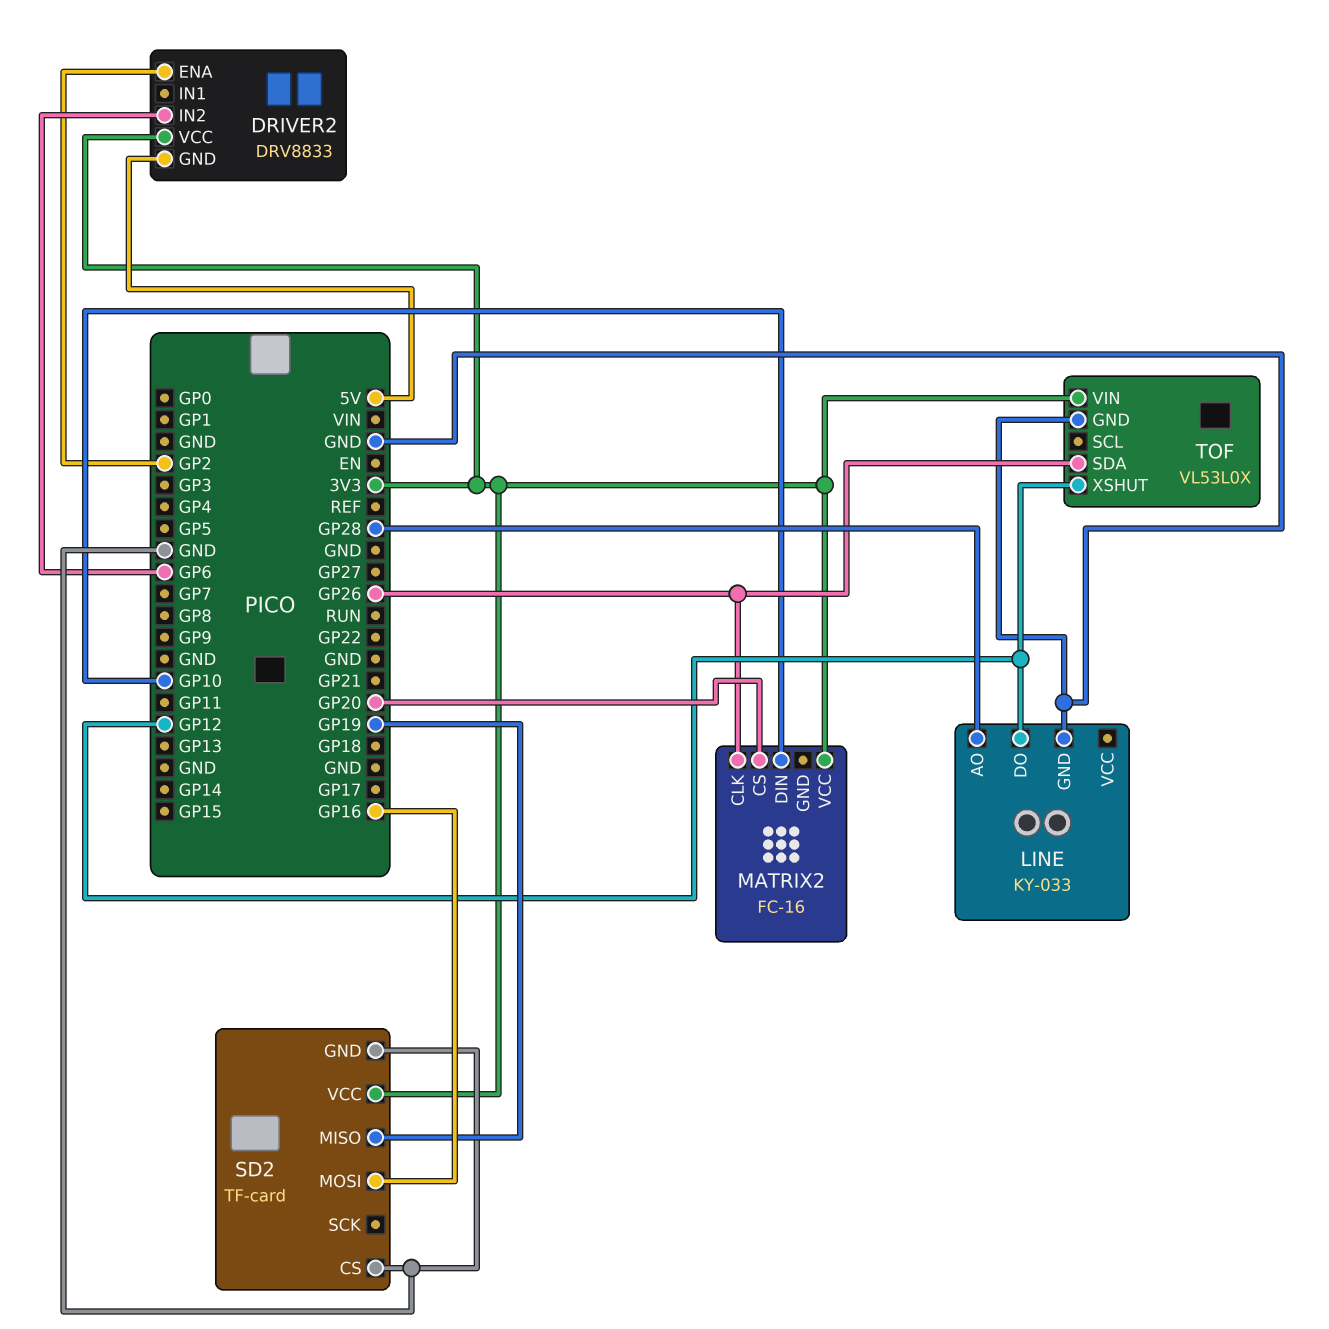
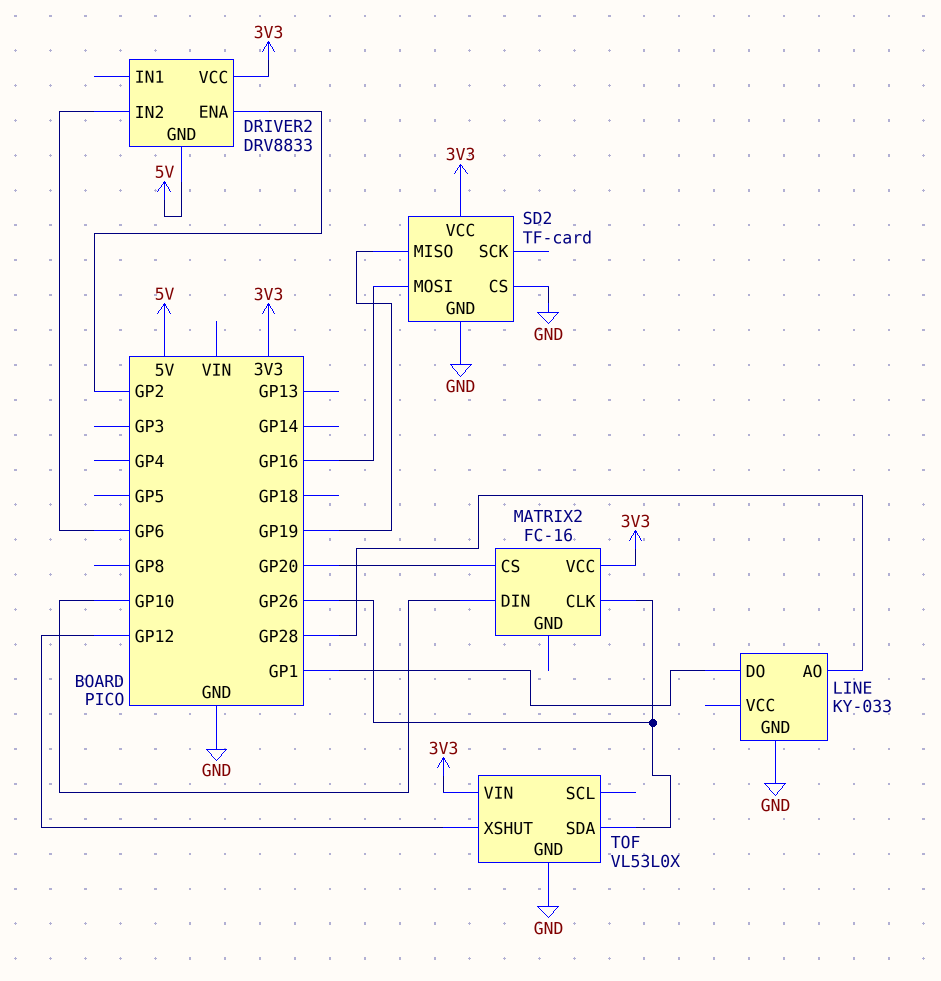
LINE pin DO: GP12 -> GP1

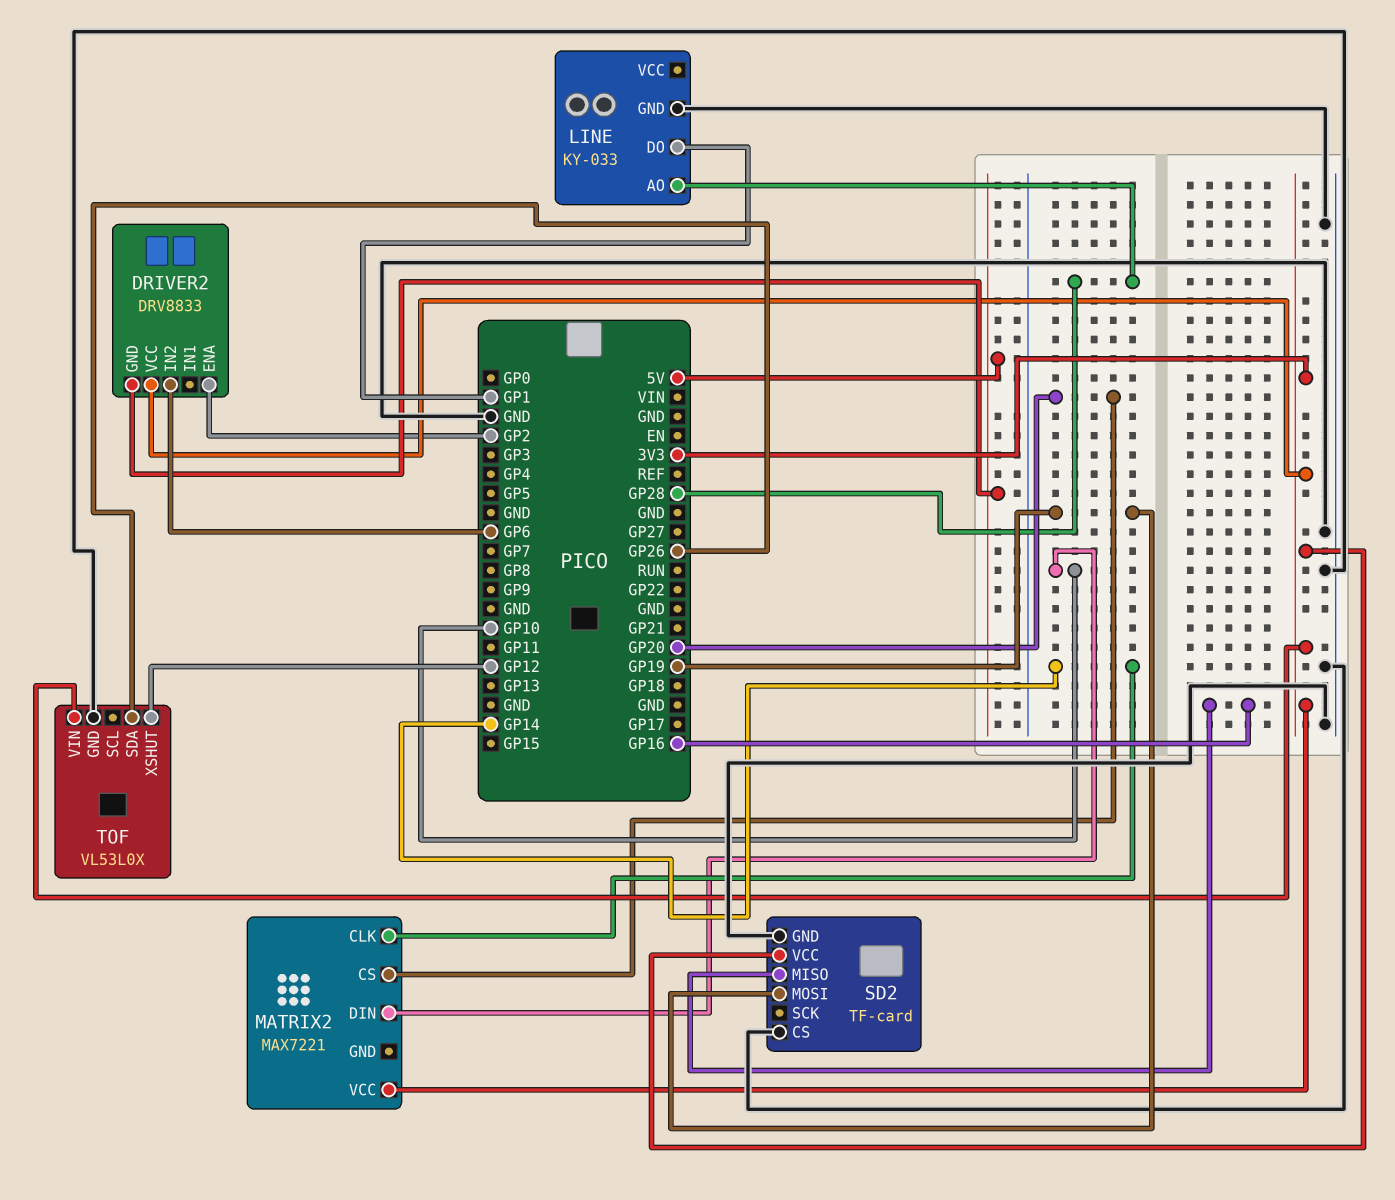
MATRIX2: FC-16 -> MAX7221
MATRIX2 pin CLK: GP26 -> GP14
SD2 pin MISO: GP19 -> GP16
SD2 pin MOSI: GP16 -> GP19

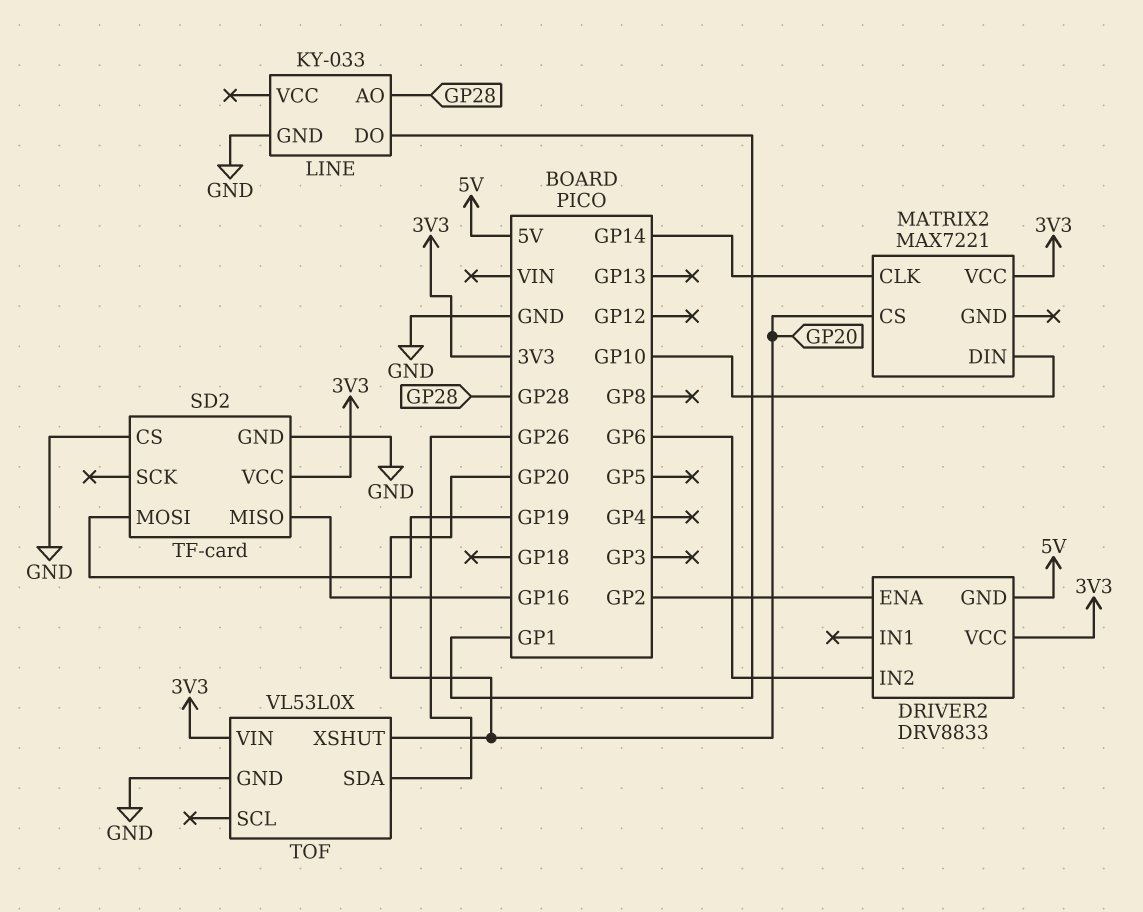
TOF pin XSHUT: GP12 -> GP20

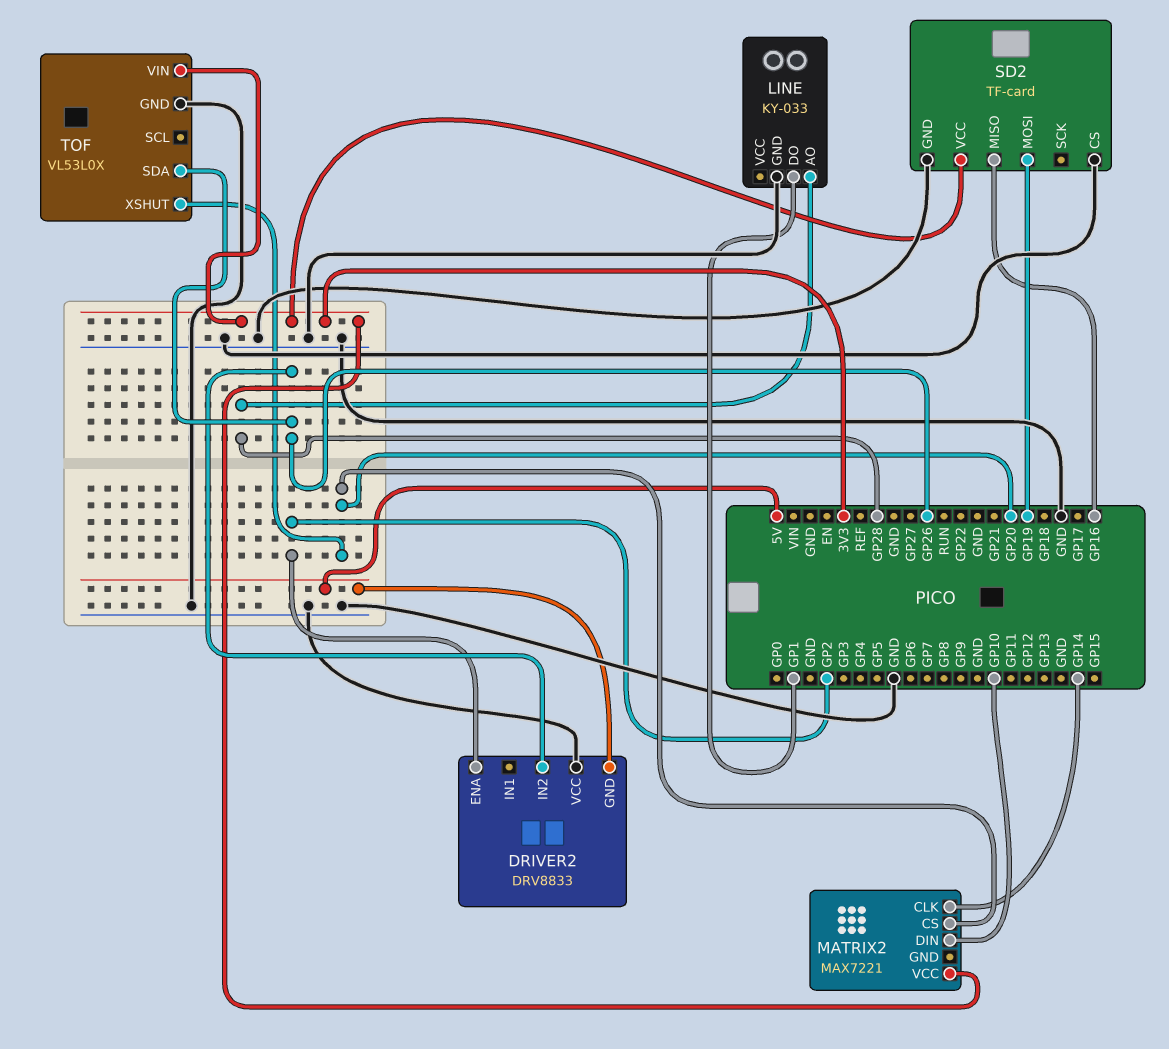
DRIVER2 pin IN2: GP6 -> GP26
DRIVER2 pin VCC: 3V3 -> GND

